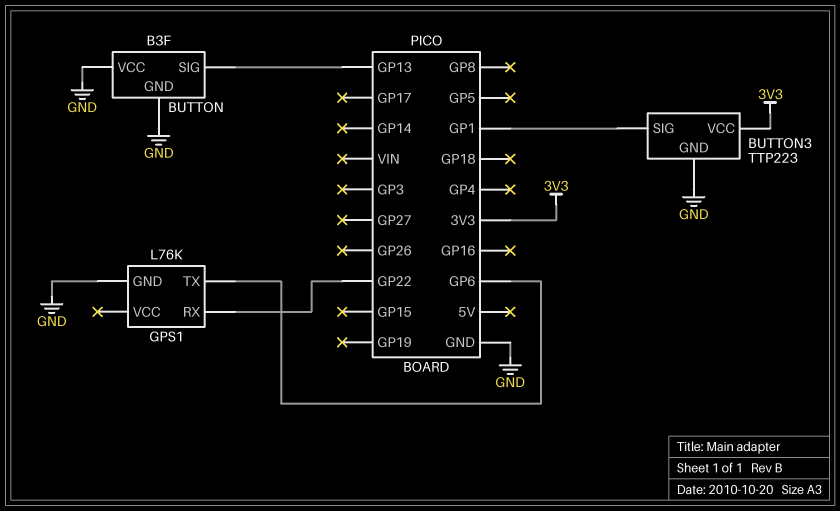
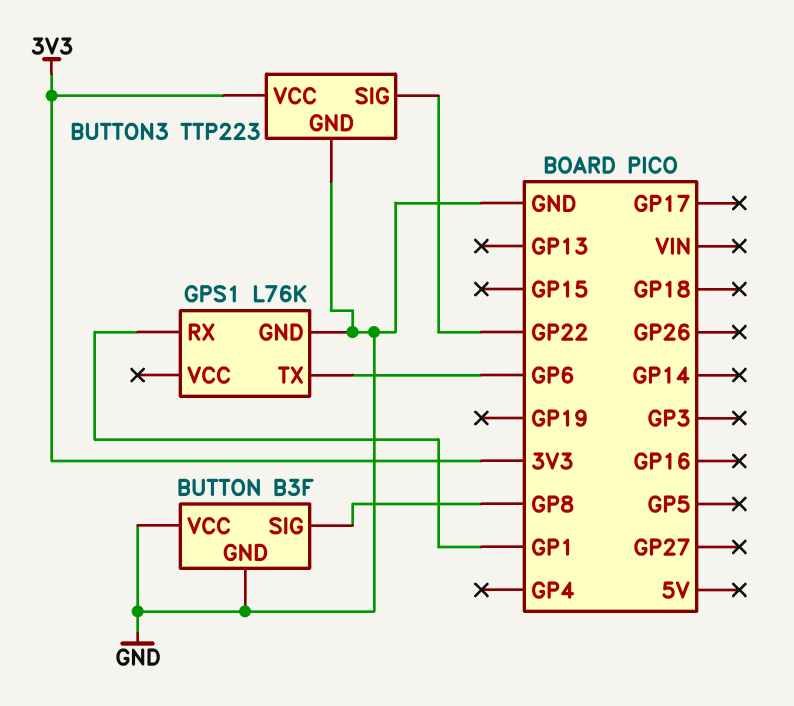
BUTTON pin SIG: GP13 -> GP8
BUTTON3 pin SIG: GP1 -> GP22
GPS1 pin RX: GP22 -> GP1

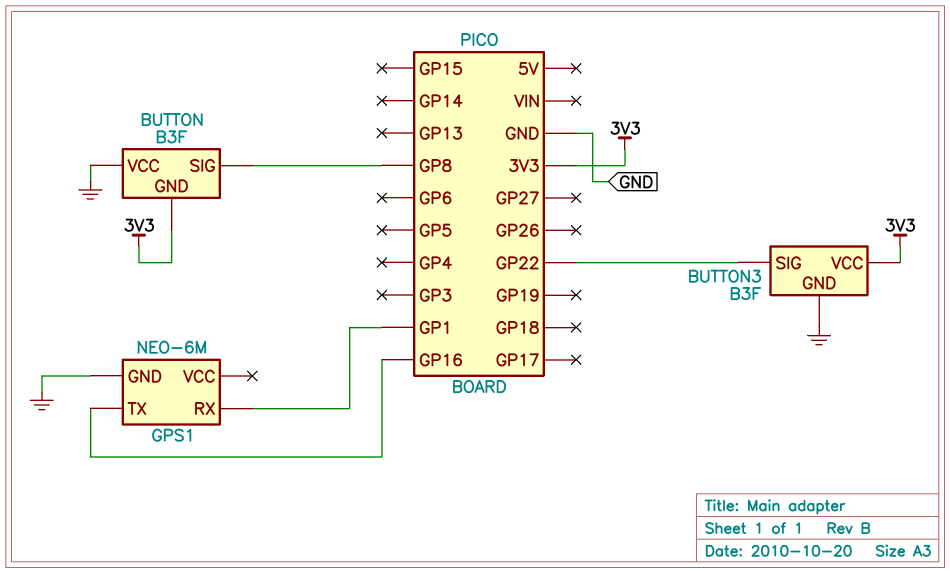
BUTTON pin GND: GND -> 3V3
BUTTON3: TTP223 -> B3F
GPS1: L76K -> NEO-6M
GPS1 pin TX: GP6 -> GP16

